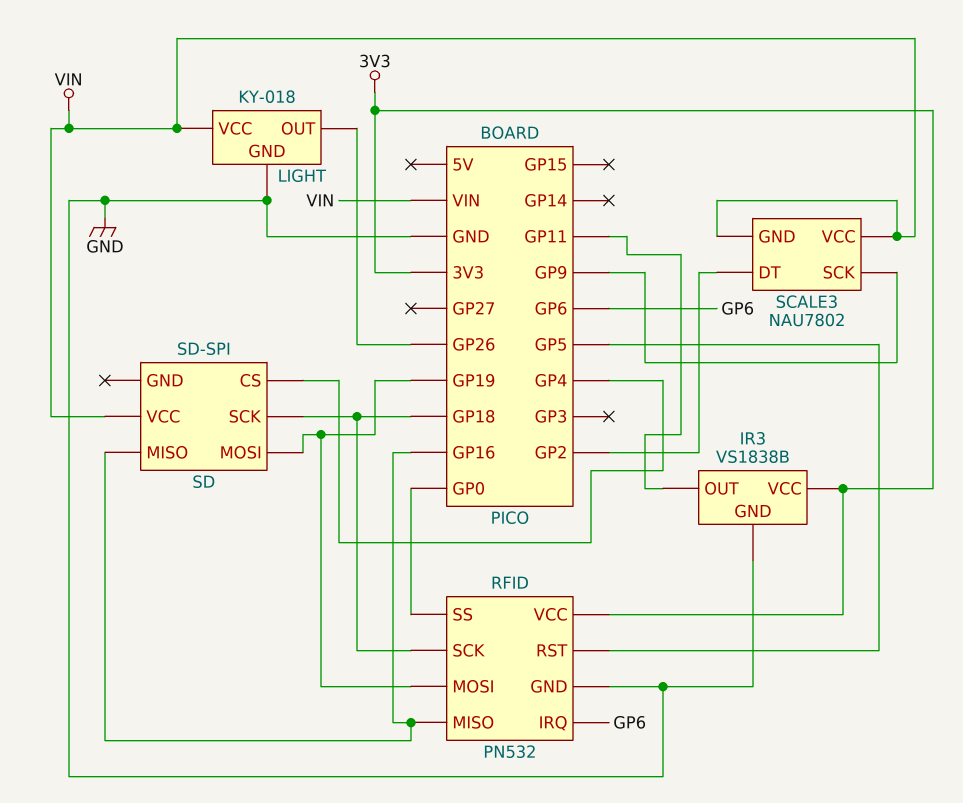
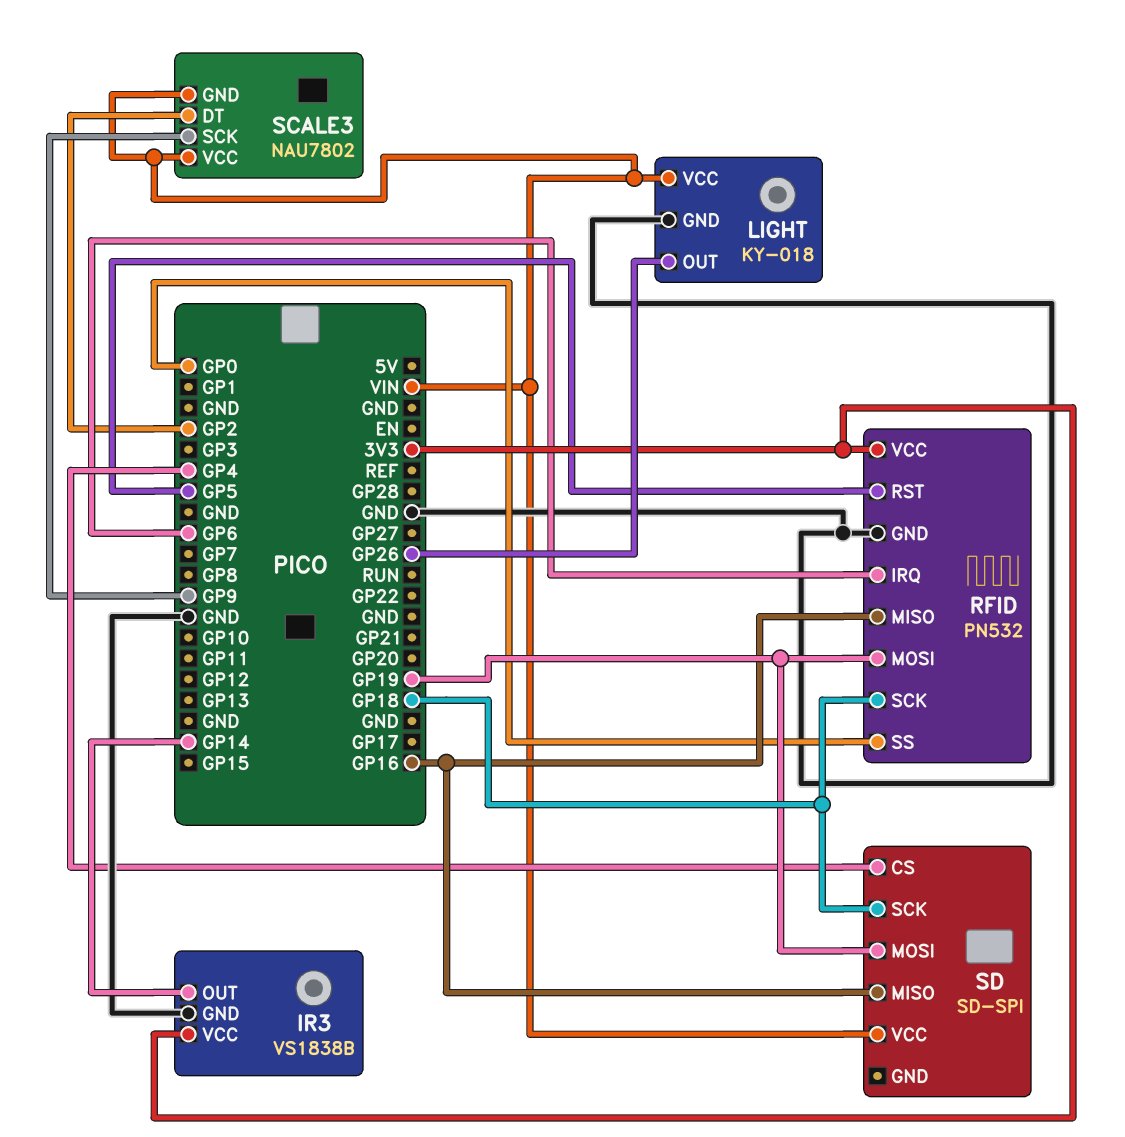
IR3 pin OUT: GP11 -> GP14

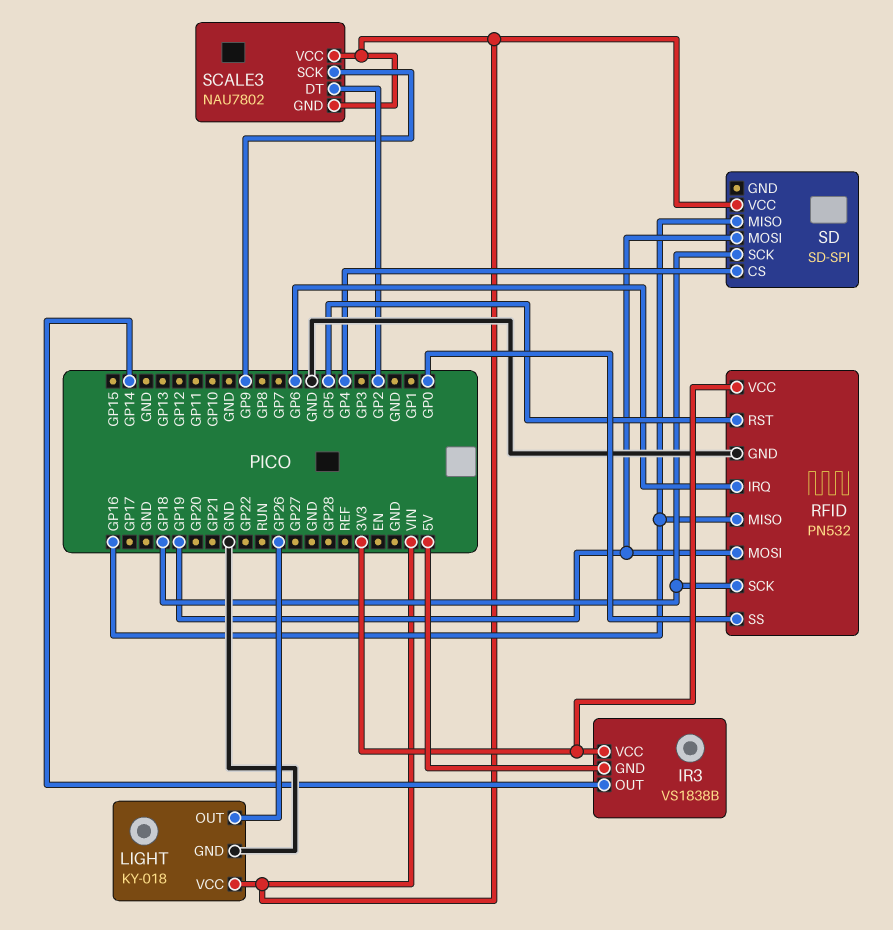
IR3 pin GND: GND -> 5V

